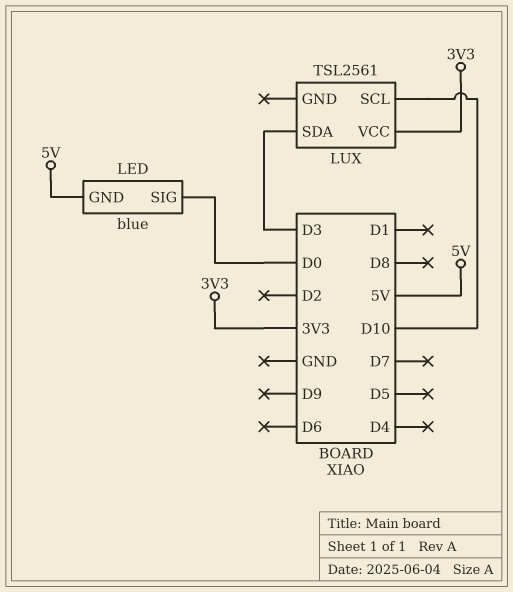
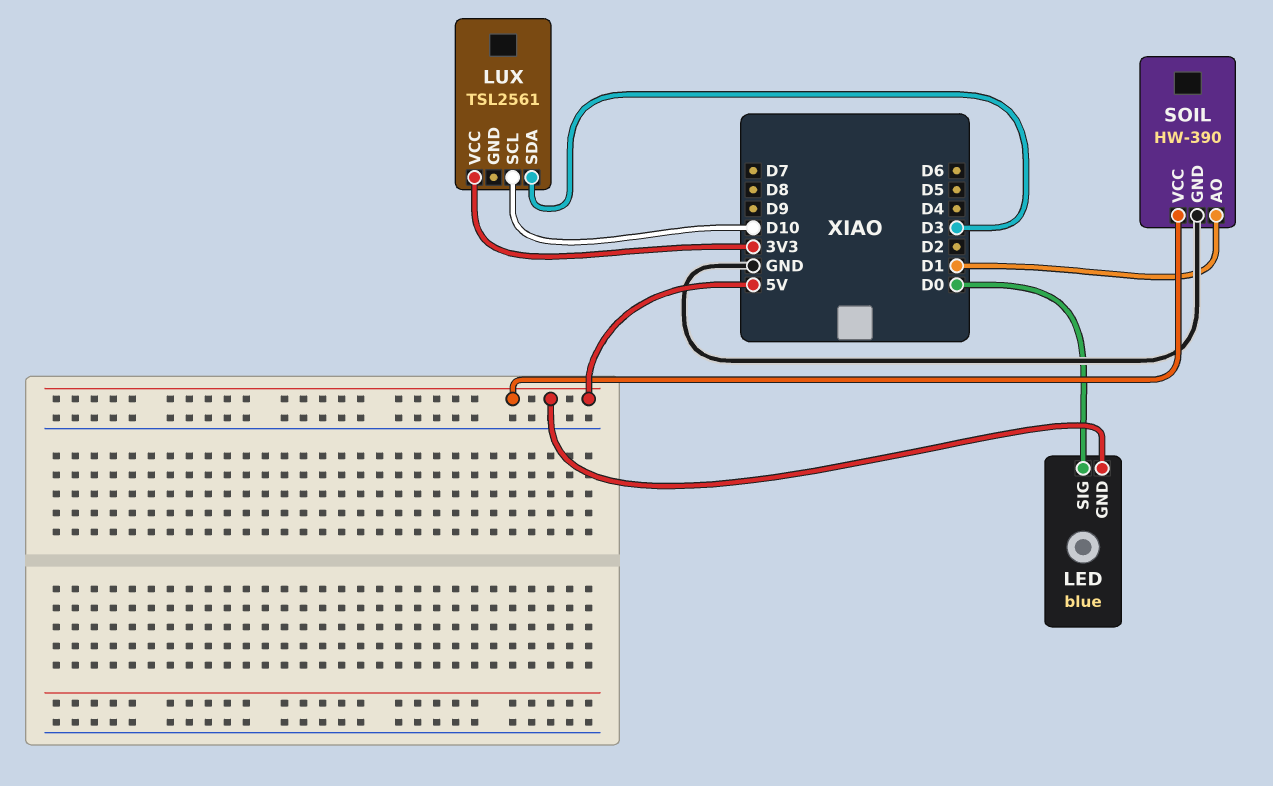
SOIL: none -> HW-390
SOIL pin AO: none -> D1
SOIL pin GND: none -> GND
SOIL pin VCC: none -> 5V

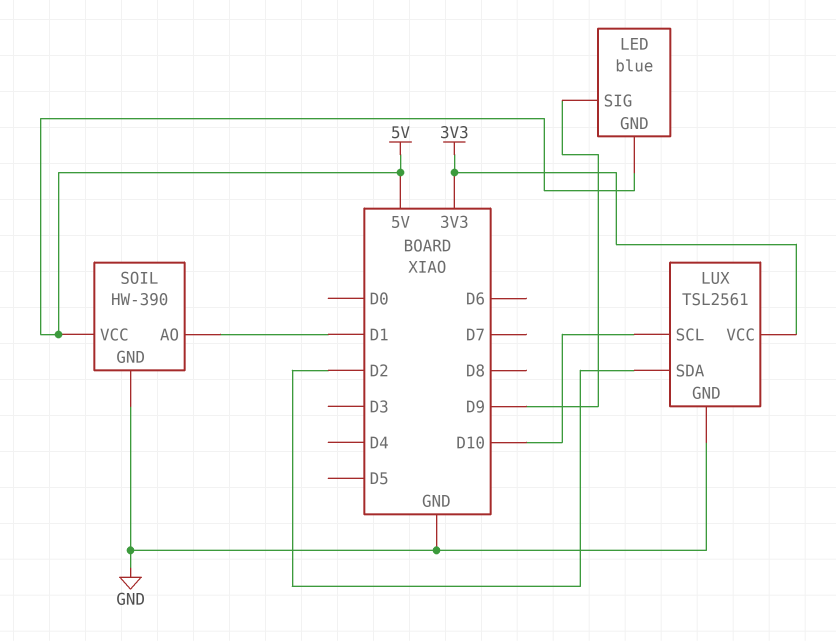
LED pin SIG: D0 -> D9
LUX pin GND: none -> GND
LUX pin SDA: D3 -> D2

